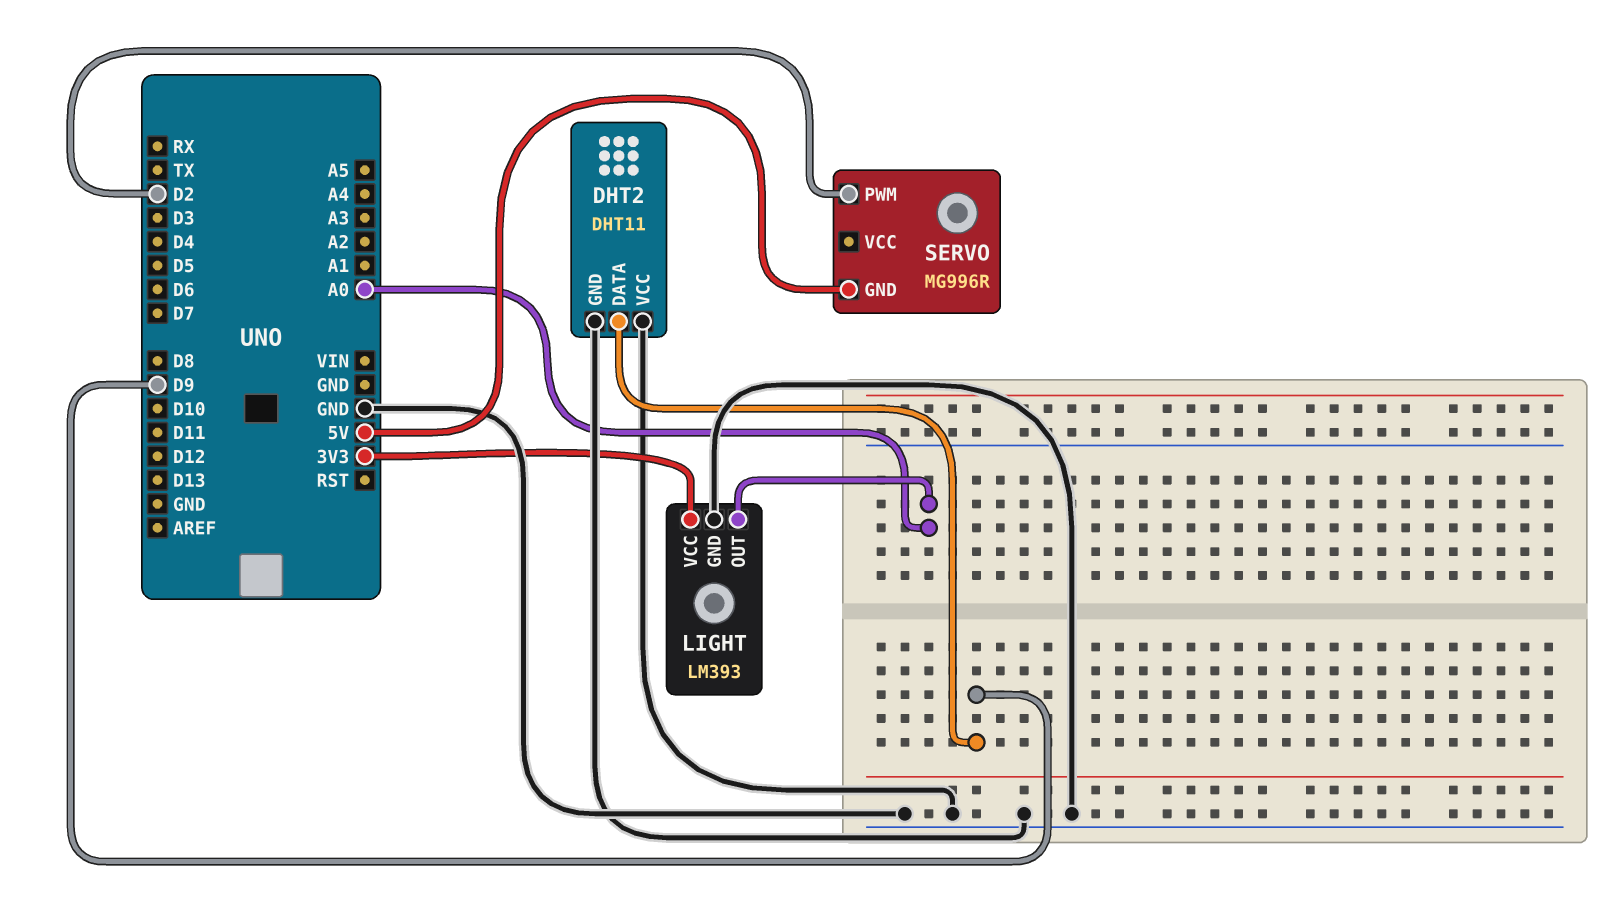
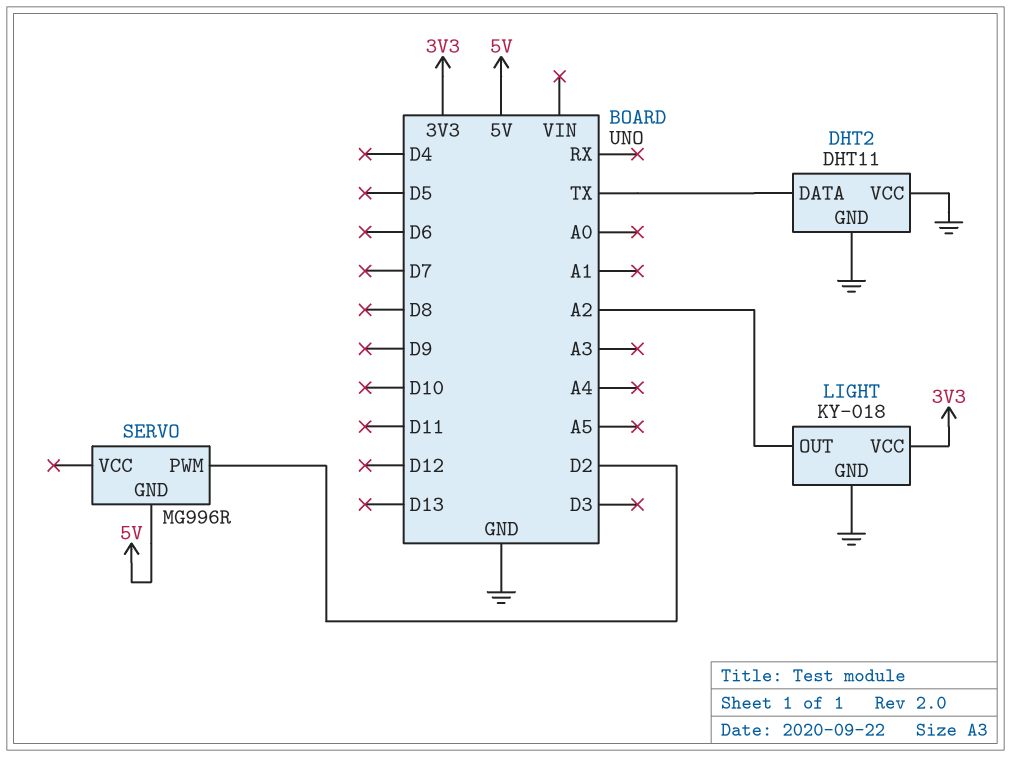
DHT2 pin DATA: D9 -> TX
LIGHT: LM393 -> KY-018
LIGHT pin OUT: A0 -> A2

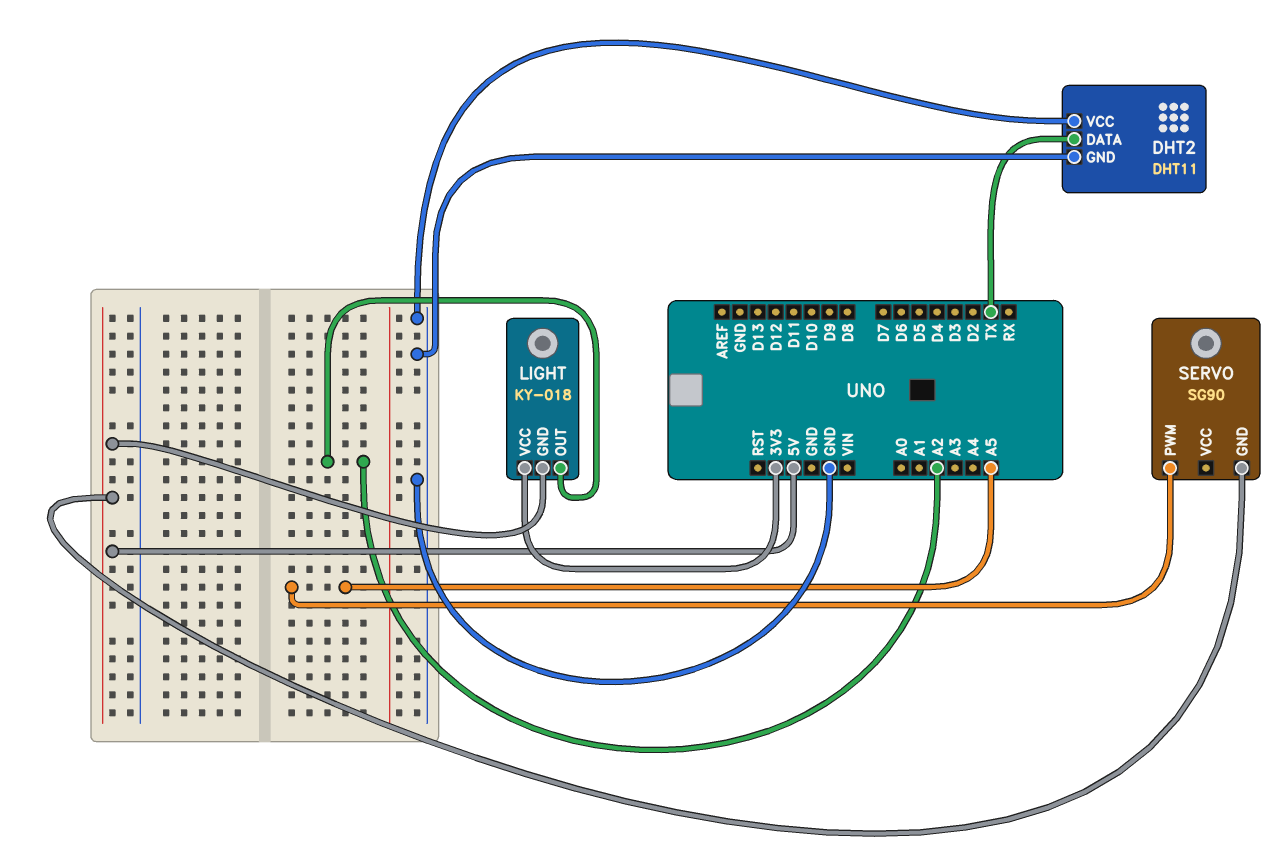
LIGHT pin GND: GND -> 5V
SERVO: MG996R -> SG90
SERVO pin PWM: D2 -> A5

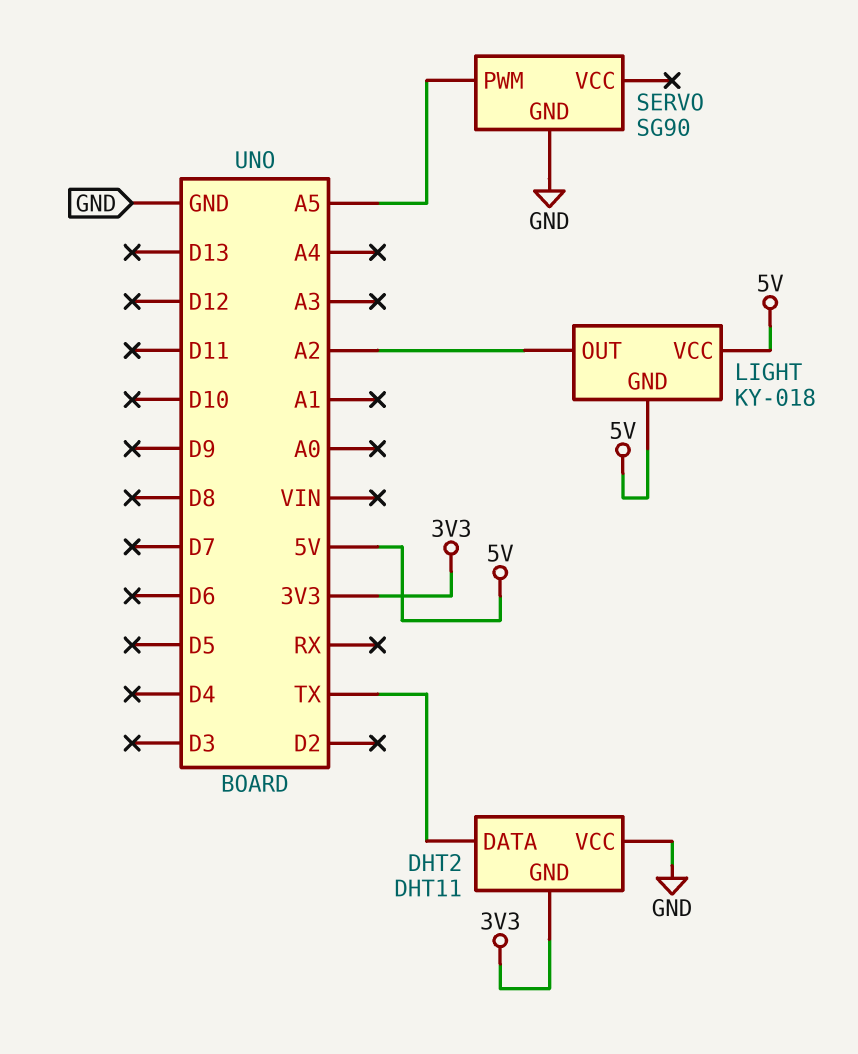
DHT2 pin GND: GND -> 3V3
LIGHT pin VCC: 3V3 -> 5V
SERVO pin GND: 5V -> GND

